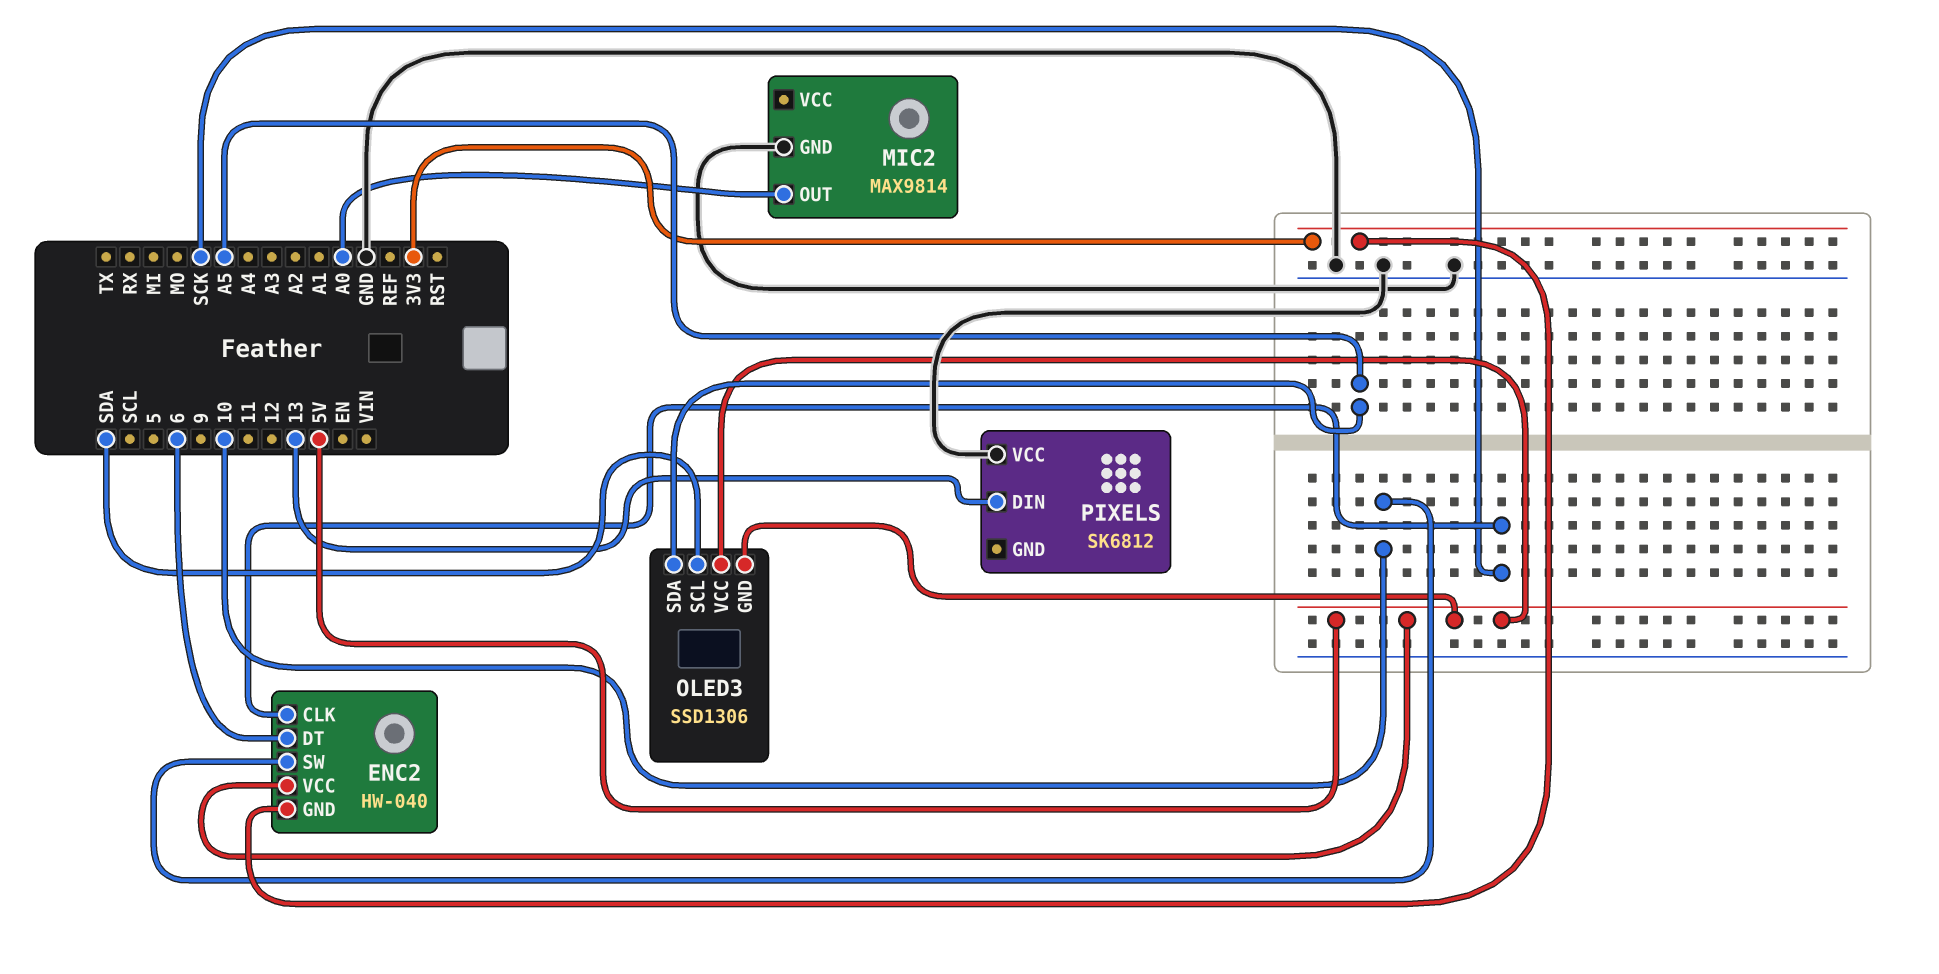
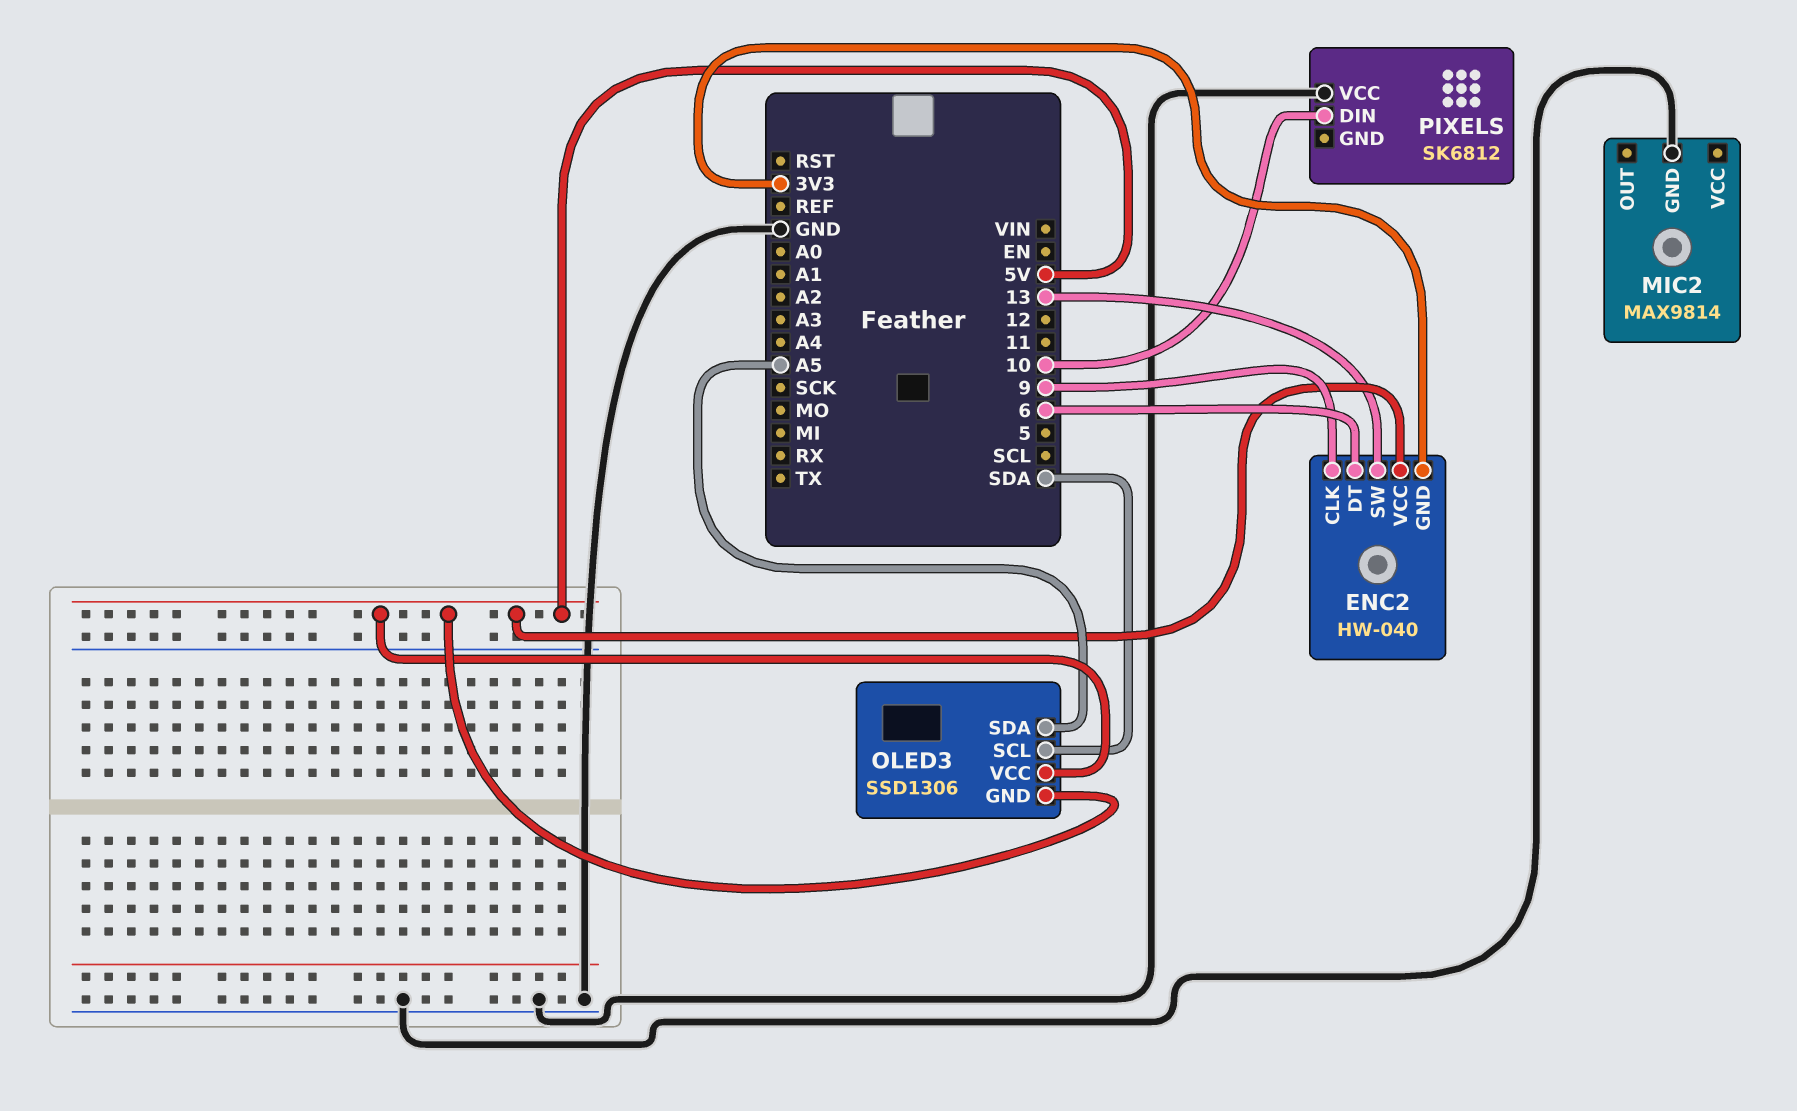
ENC2 pin CLK: SCK -> 9
ENC2 pin SW: 10 -> 13
MIC2 pin OUT: A0 -> none
PIXELS pin DIN: 13 -> 10

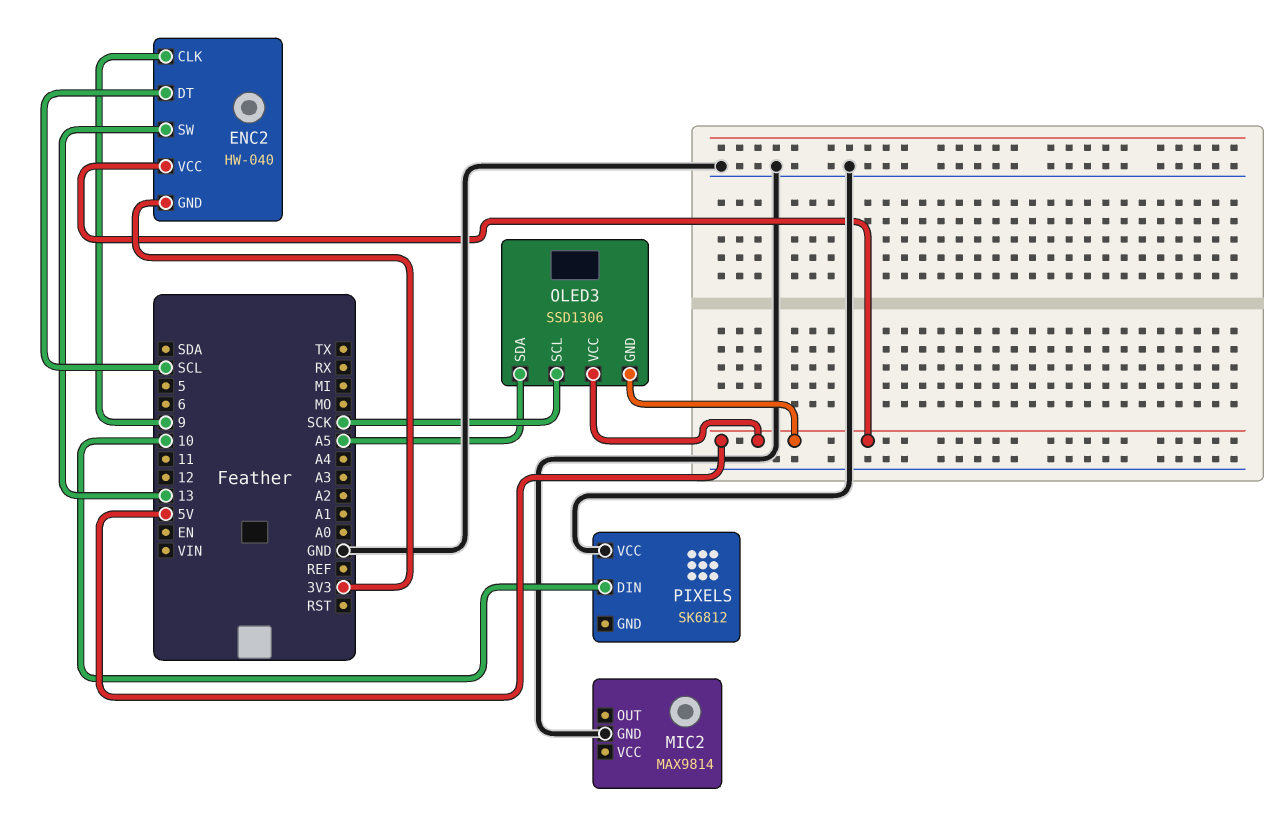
ENC2 pin DT: 6 -> SCL
OLED3 pin SCL: SDA -> SCK

